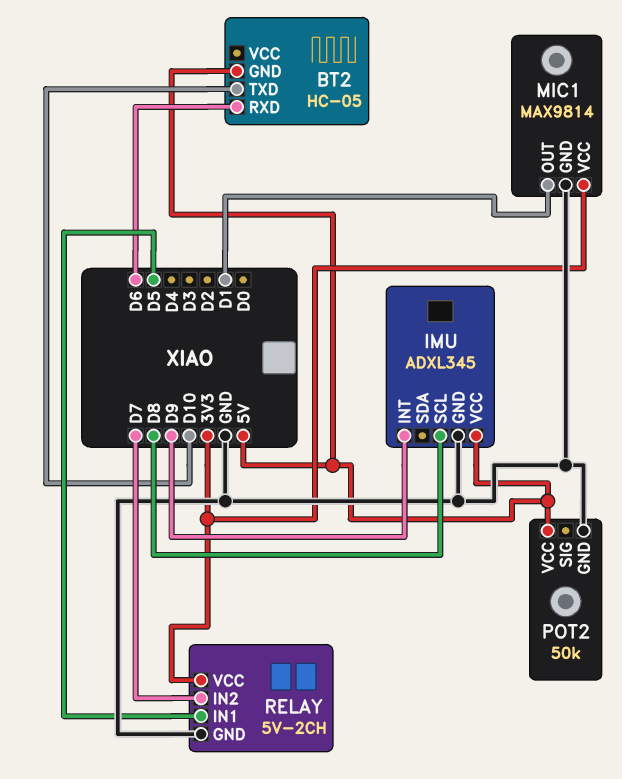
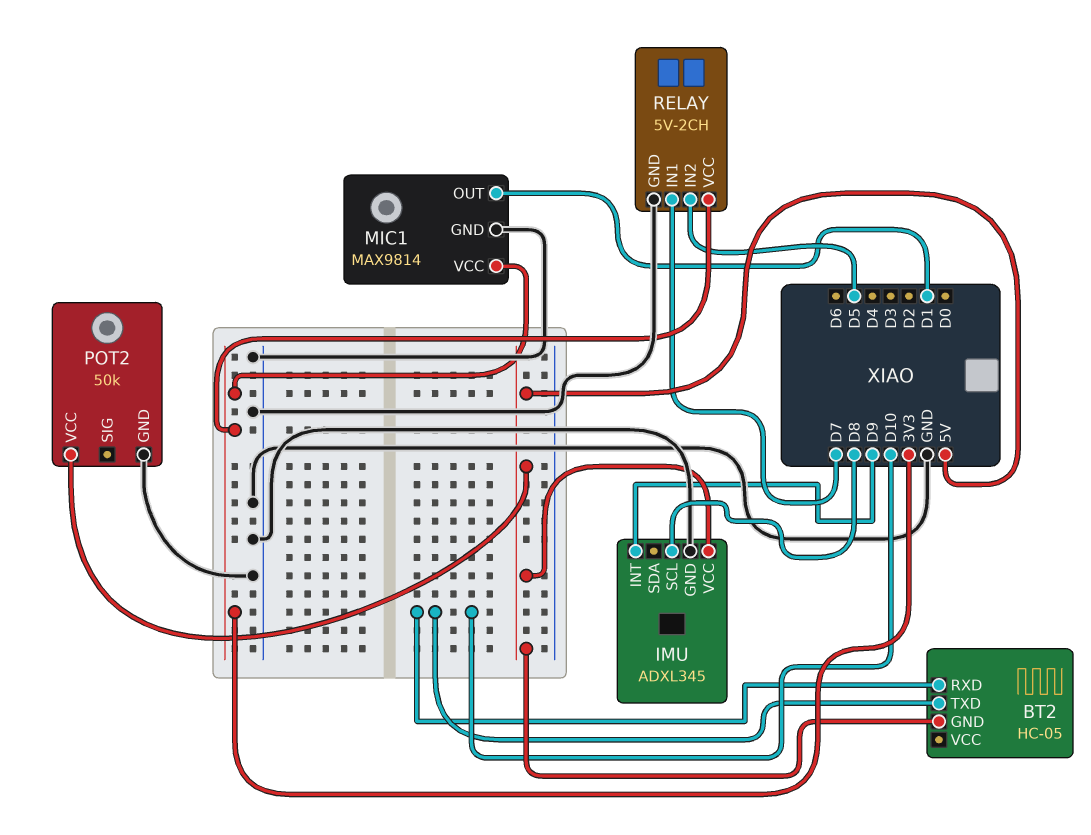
BT2 pin RXD: D6 -> D10
RELAY pin IN1: D5 -> D7
RELAY pin IN2: D7 -> D5

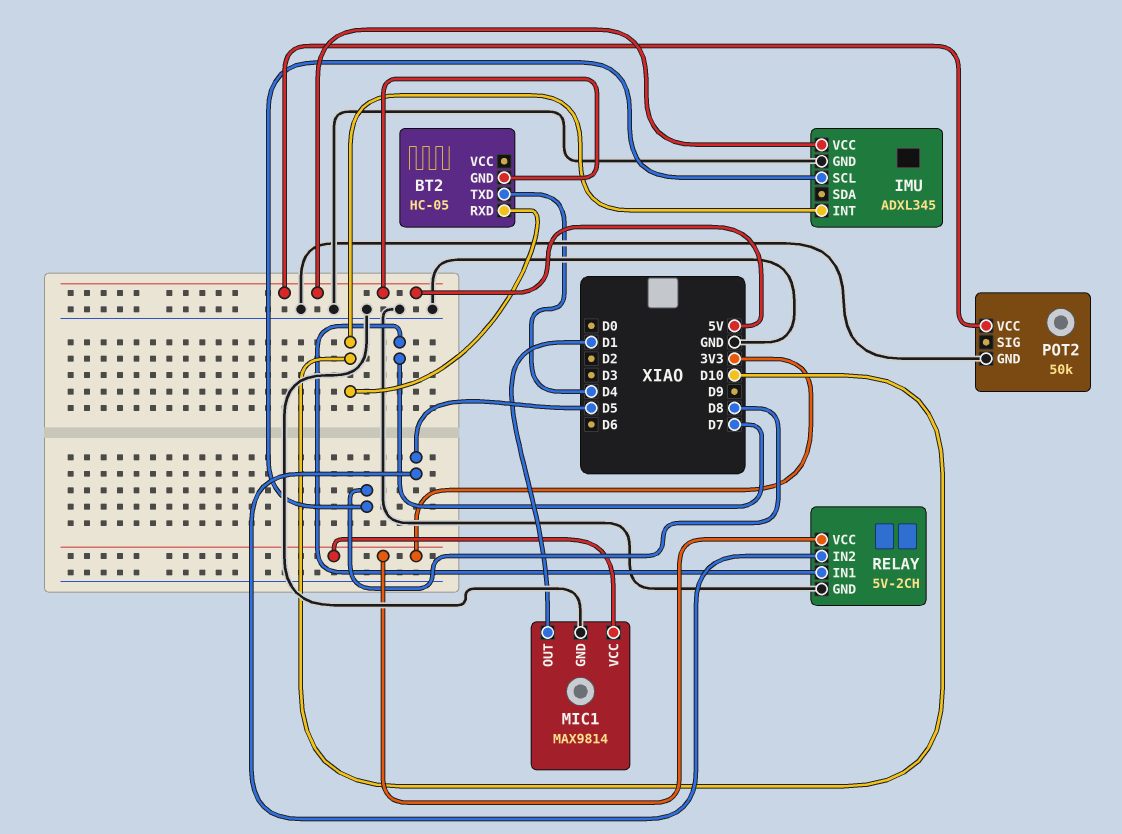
BT2 pin TXD: D10 -> D4
IMU pin INT: D9 -> D10

